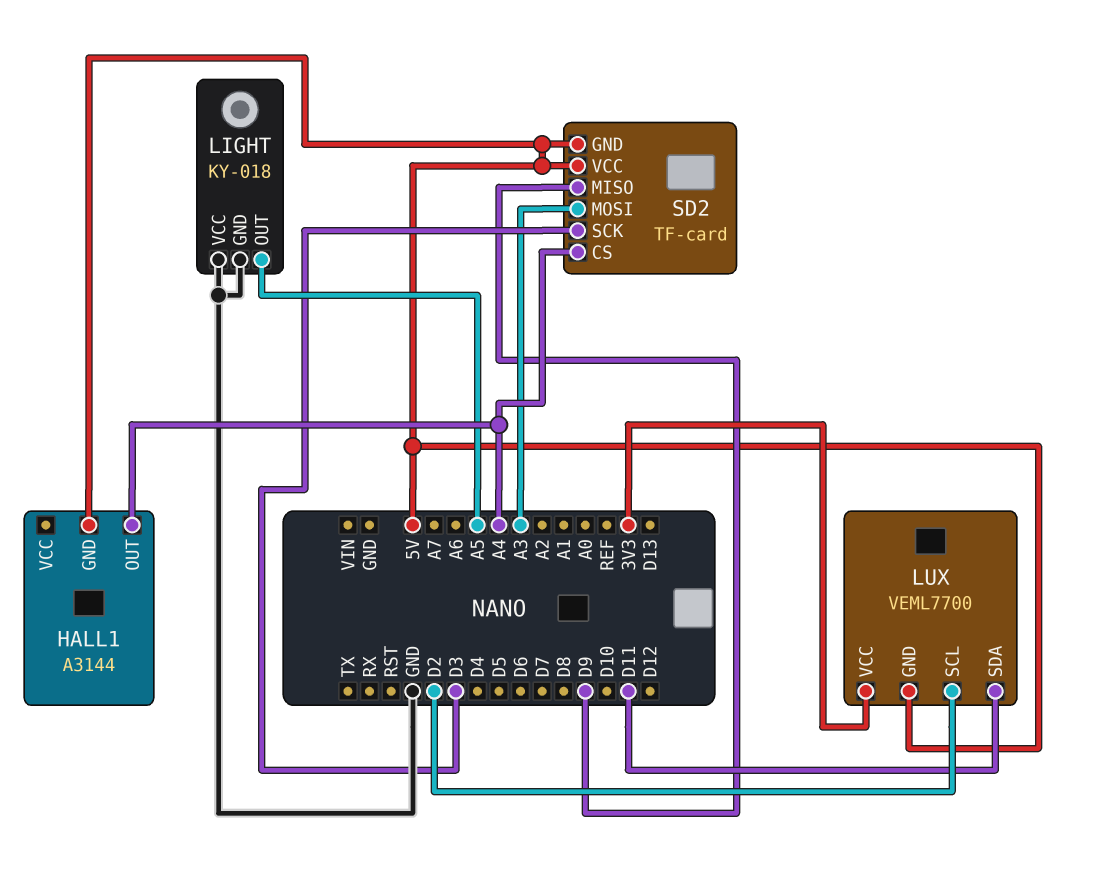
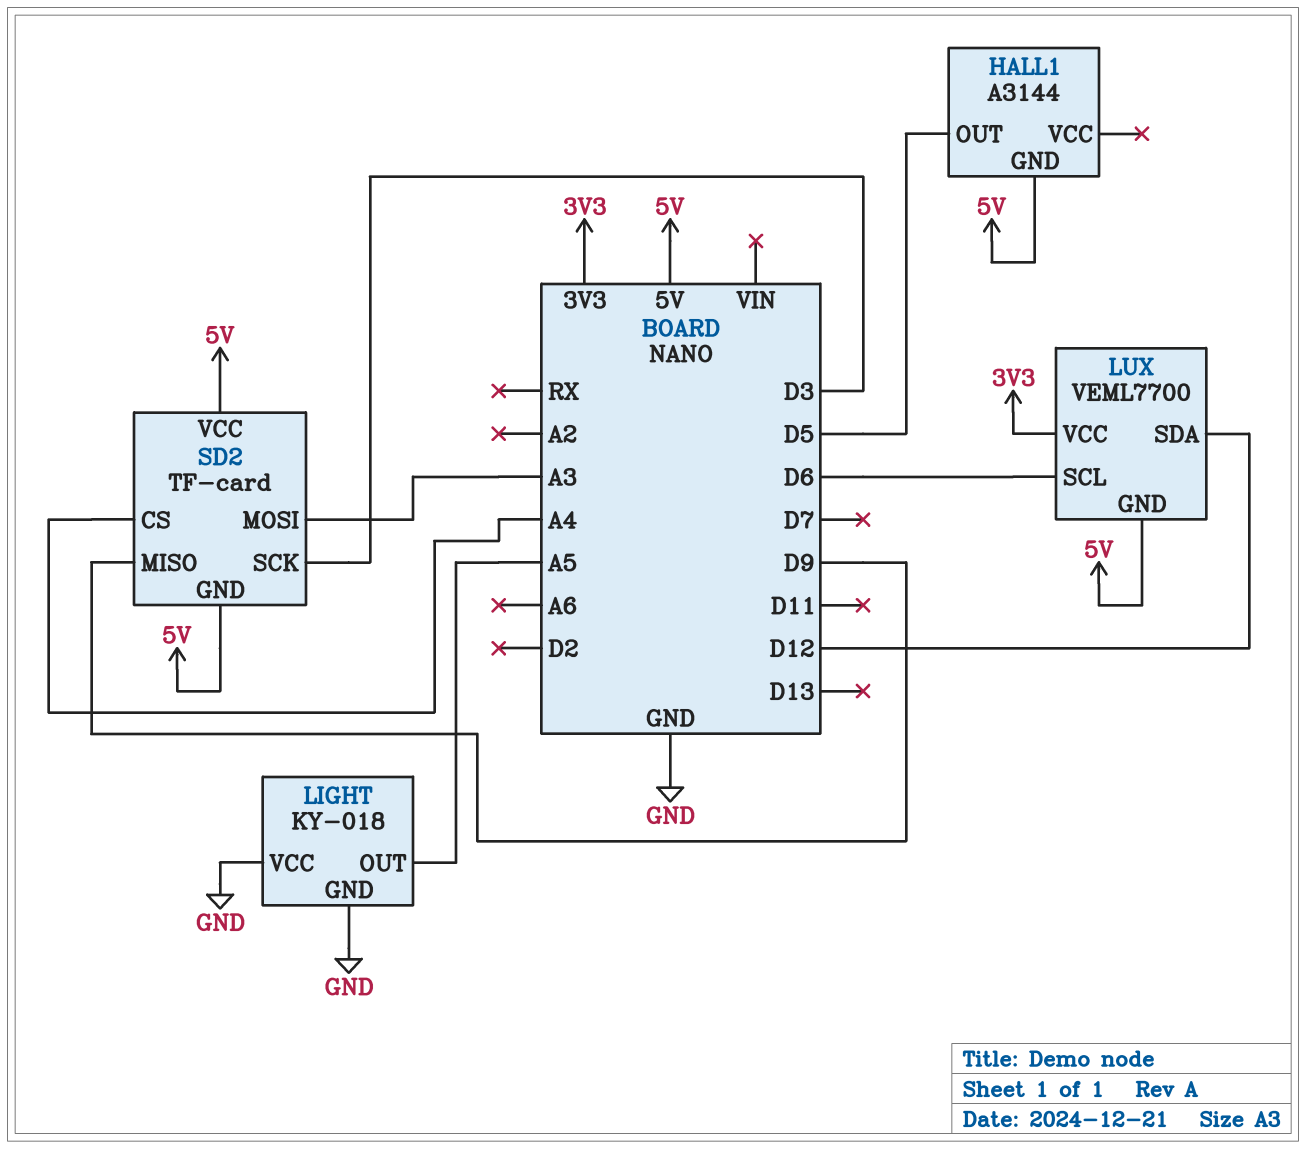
HALL1 pin OUT: A4 -> D5
LUX pin SCL: D2 -> D6
LUX pin SDA: D11 -> D12

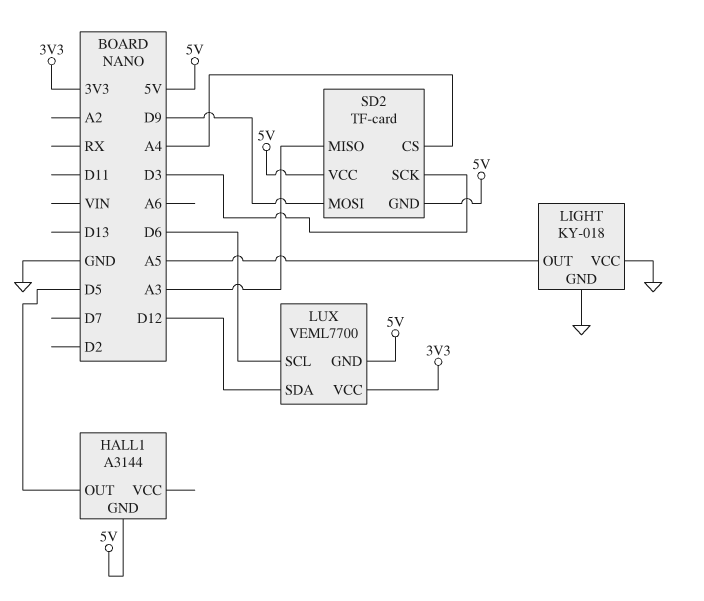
SD2 pin MISO: D9 -> A3
SD2 pin MOSI: A3 -> D9

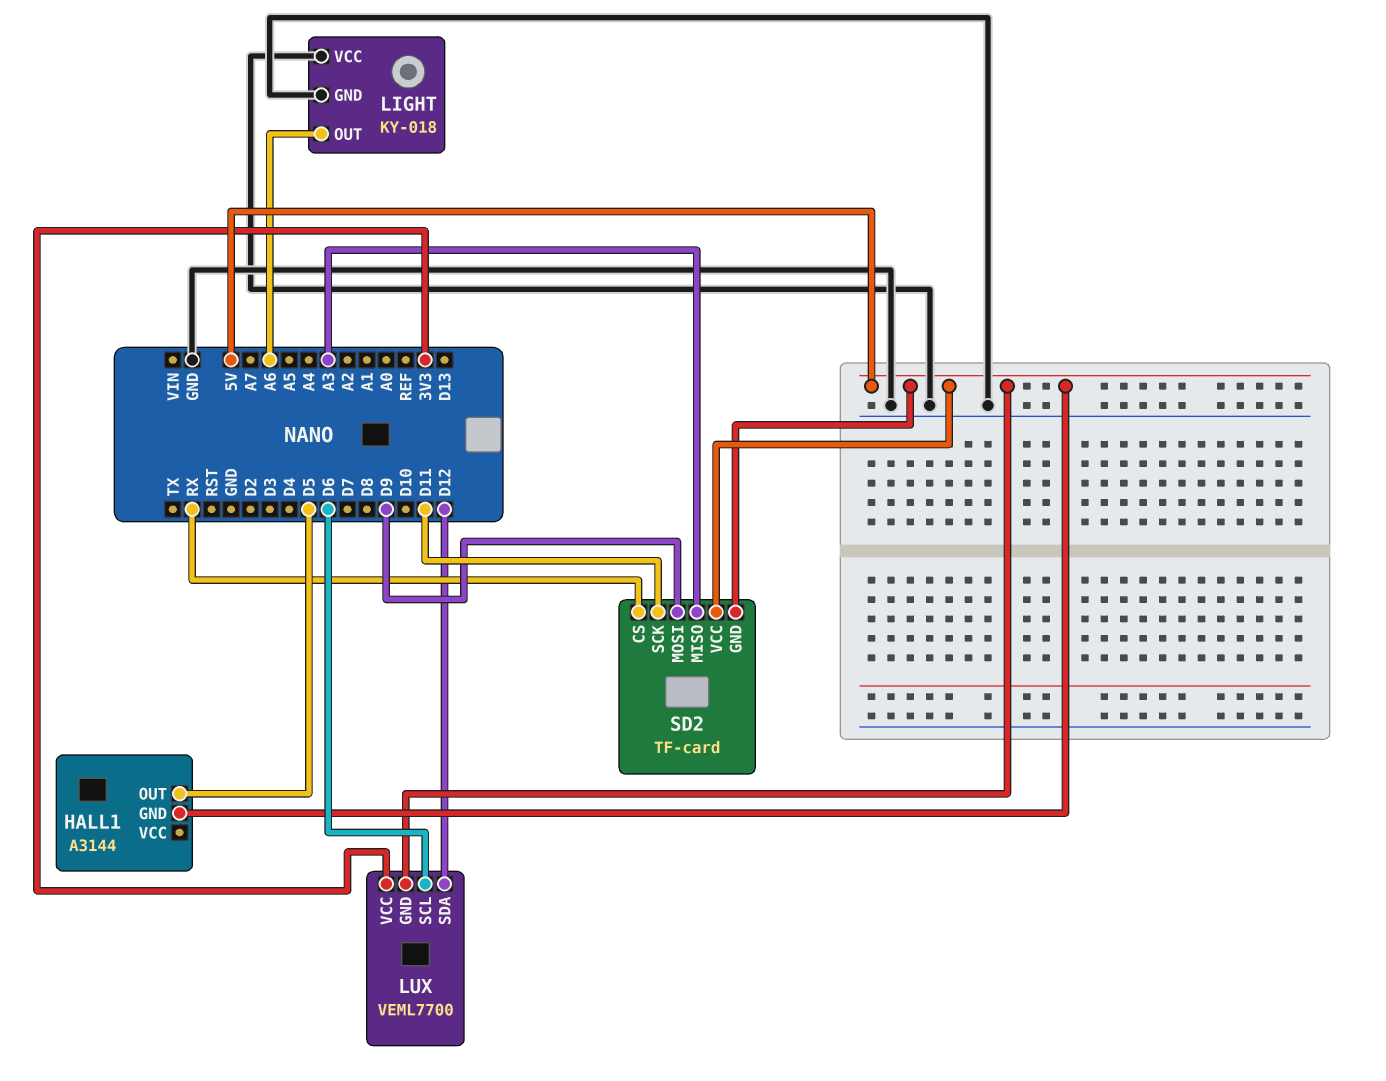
LIGHT pin OUT: A5 -> A6
SD2 pin CS: A4 -> RX
SD2 pin SCK: D3 -> D11

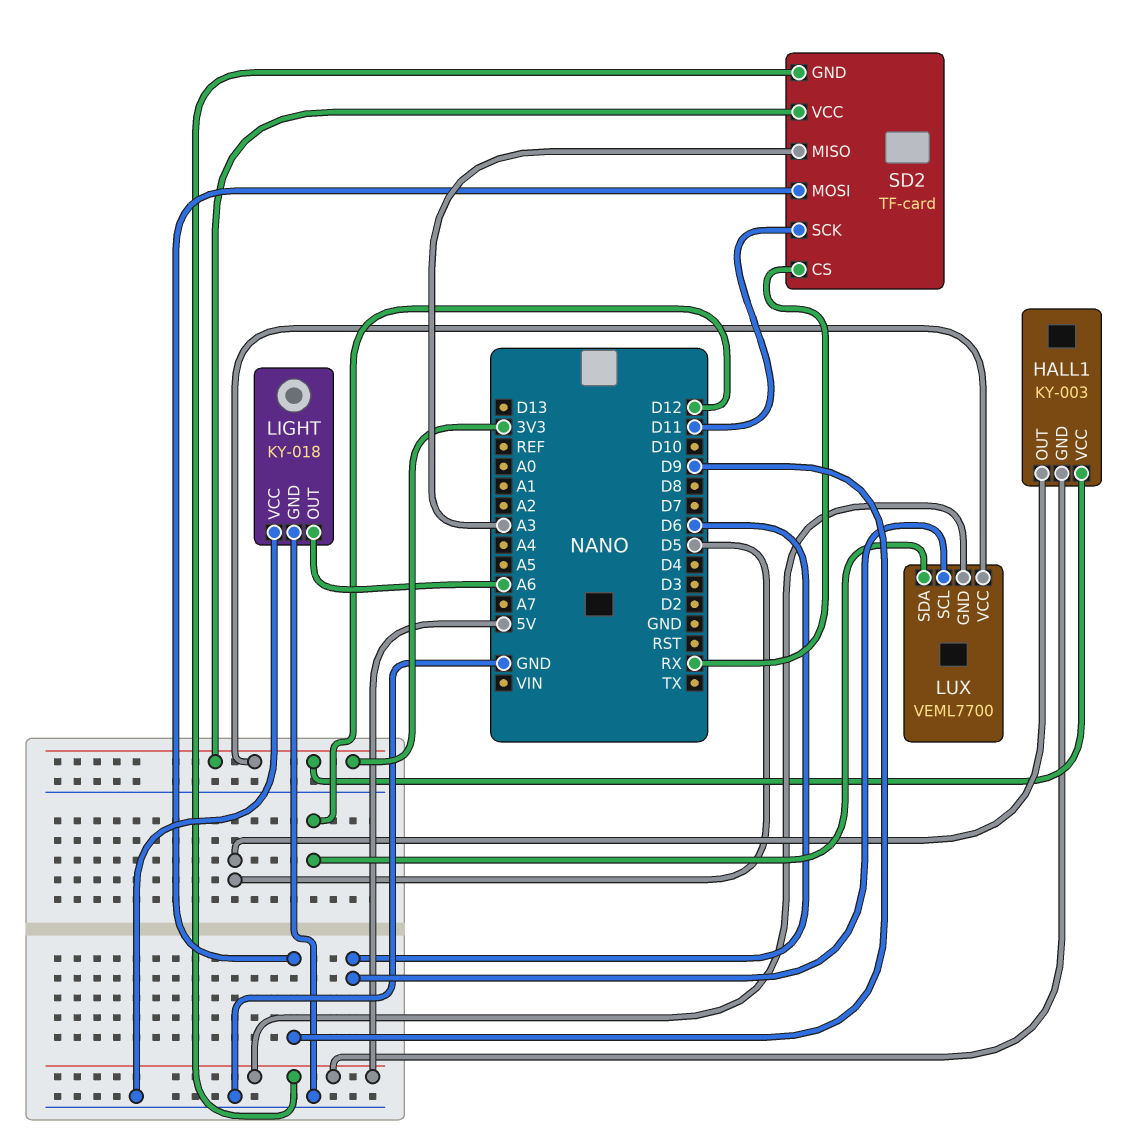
HALL1: A3144 -> KY-003
HALL1 pin VCC: none -> 3V3
SD2 pin VCC: 5V -> 3V3

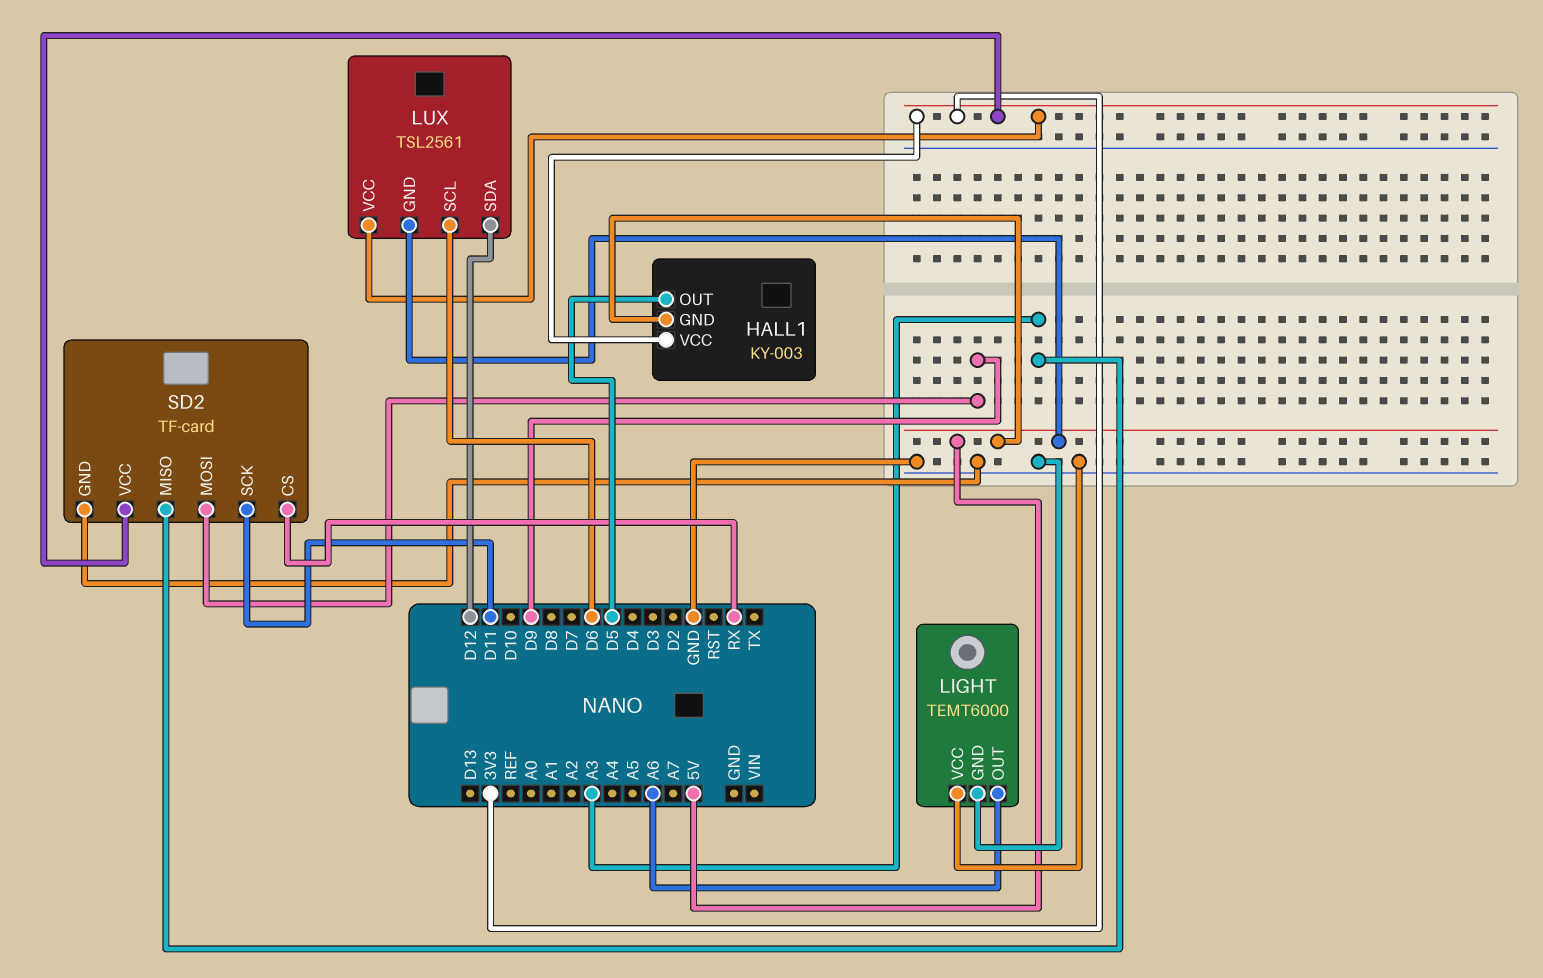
LIGHT: KY-018 -> TEMT6000
LUX: VEML7700 -> TSL2561
SD2 pin GND: 5V -> GND

